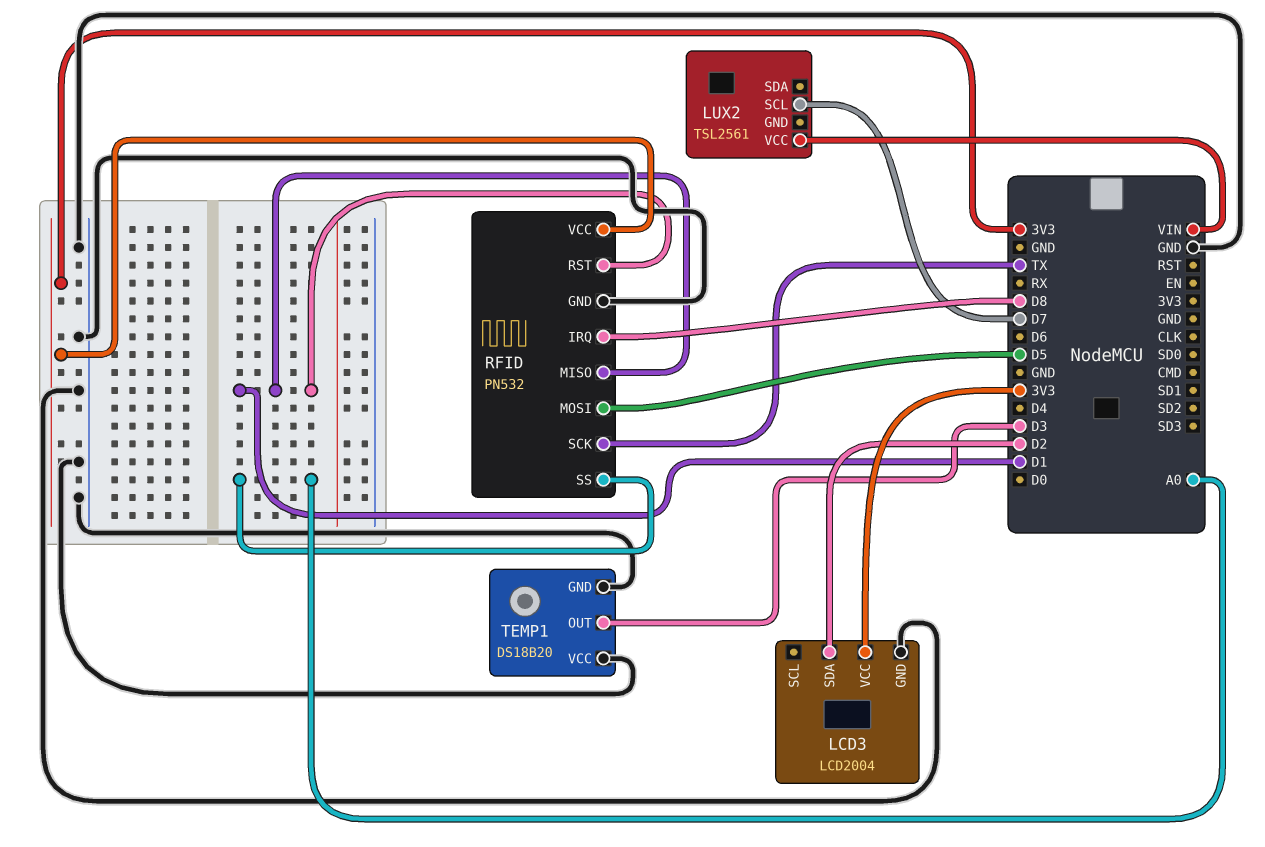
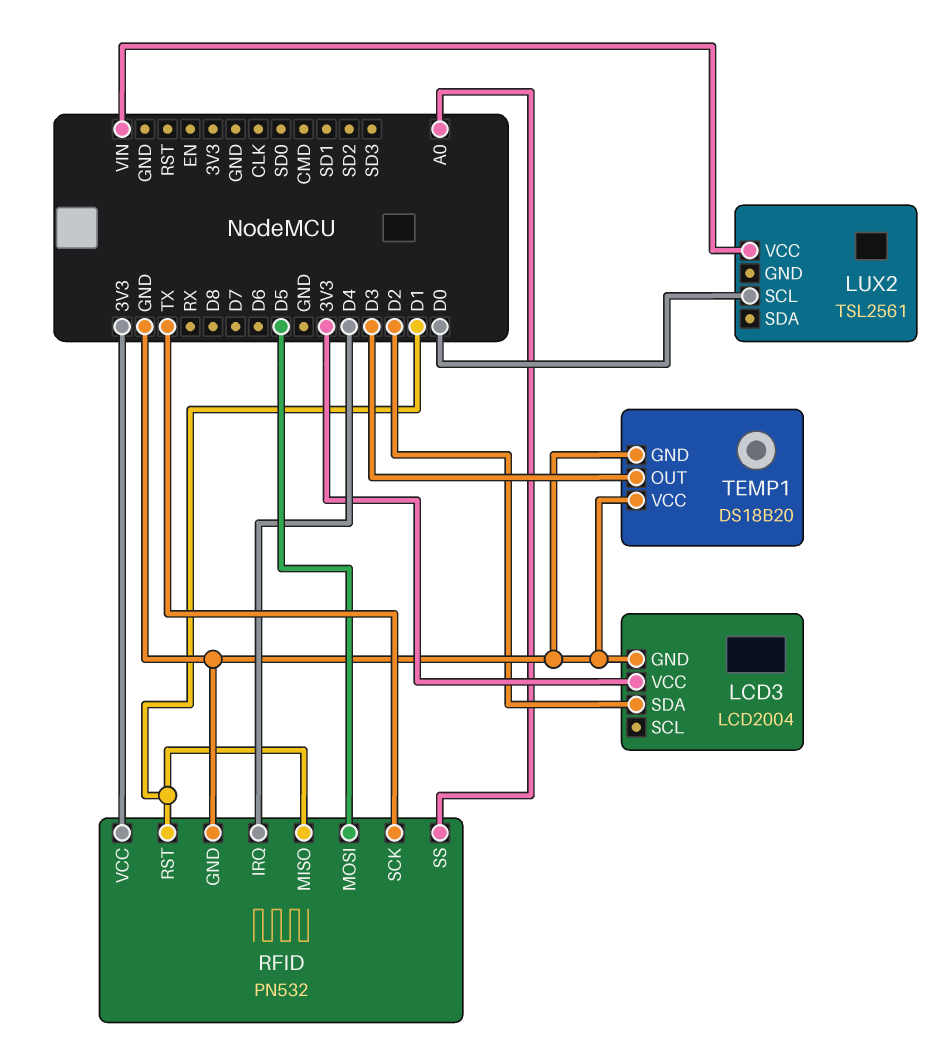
LUX2 pin SCL: D7 -> D0
RFID pin IRQ: D8 -> D4

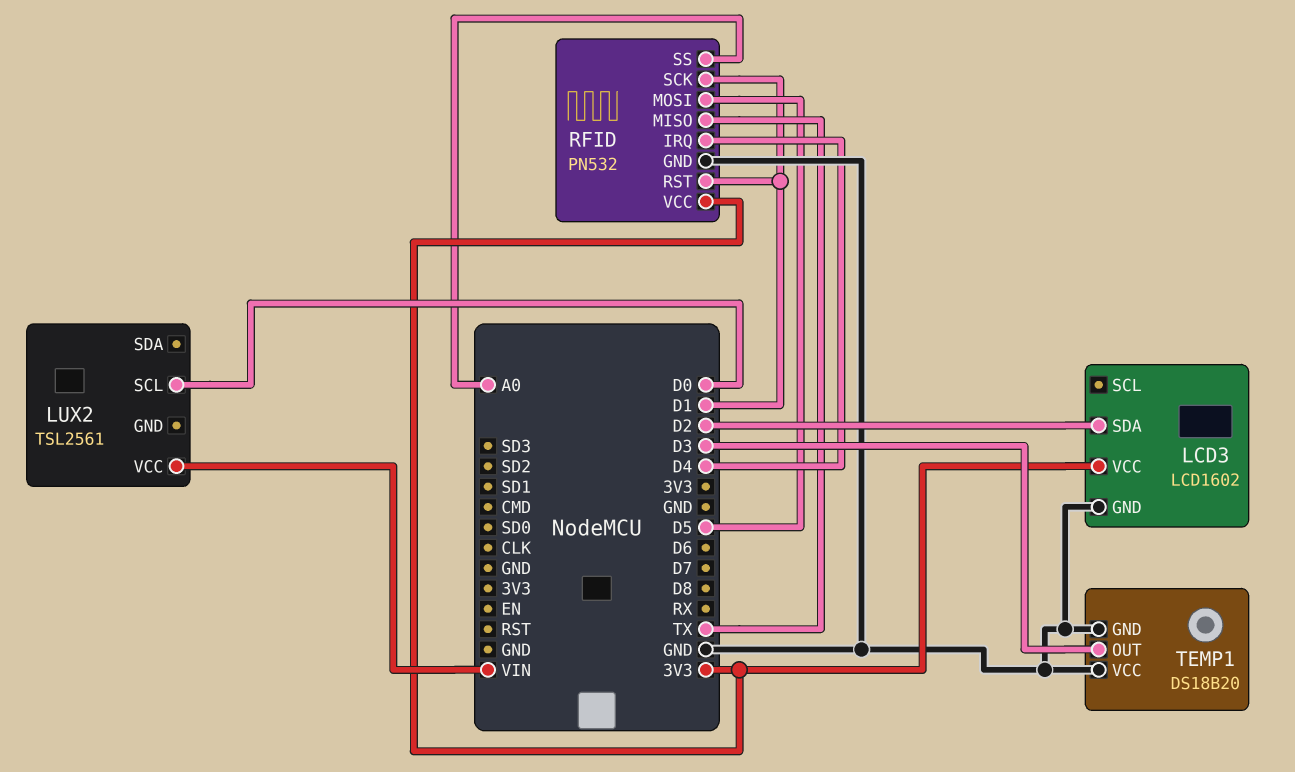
LCD3: LCD2004 -> LCD1602
RFID pin MISO: D1 -> TX
RFID pin SCK: TX -> D1

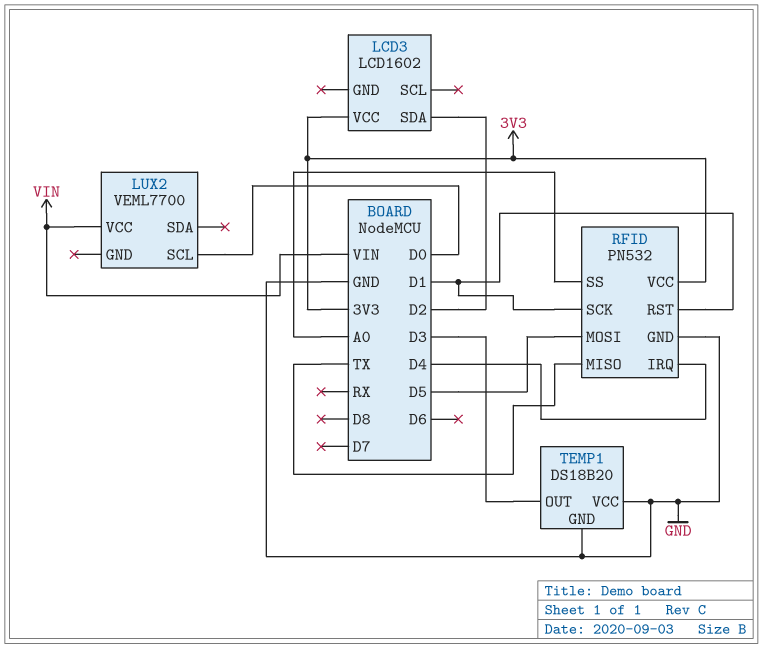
LCD3 pin GND: GND -> none
LUX2: TSL2561 -> VEML7700

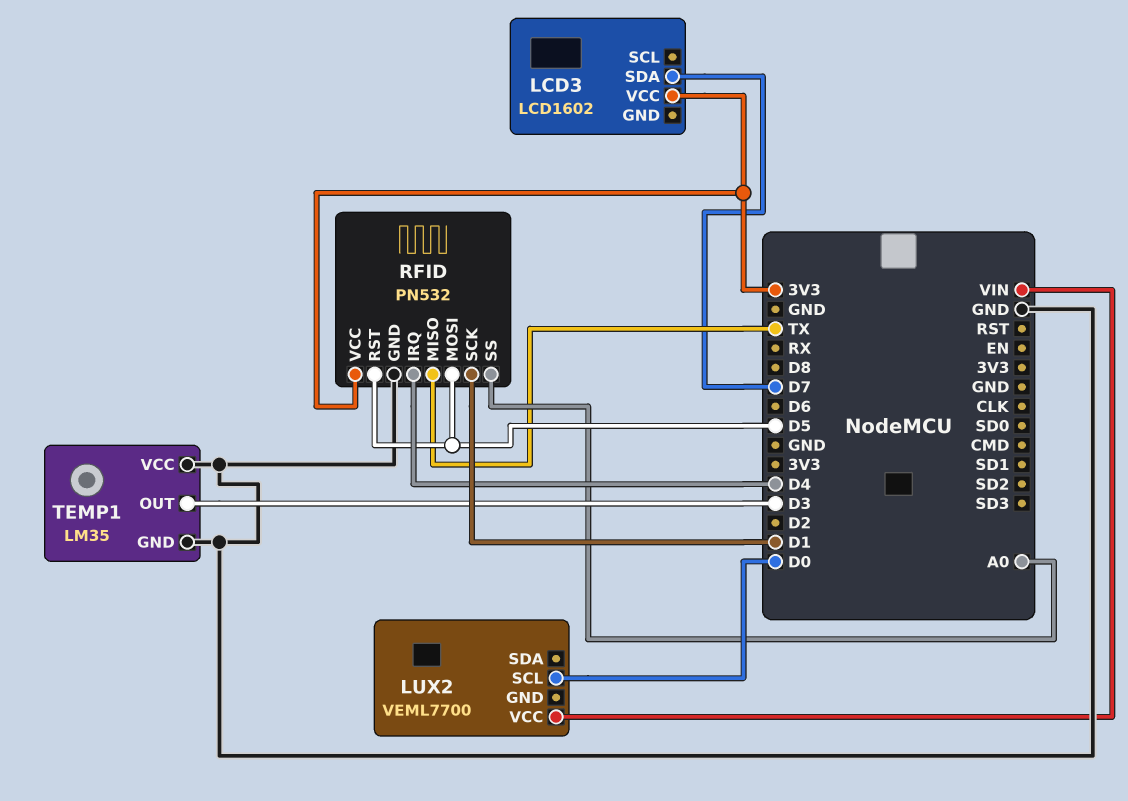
LCD3 pin SDA: D2 -> D7
RFID pin RST: D1 -> D5
TEMP1: DS18B20 -> LM35

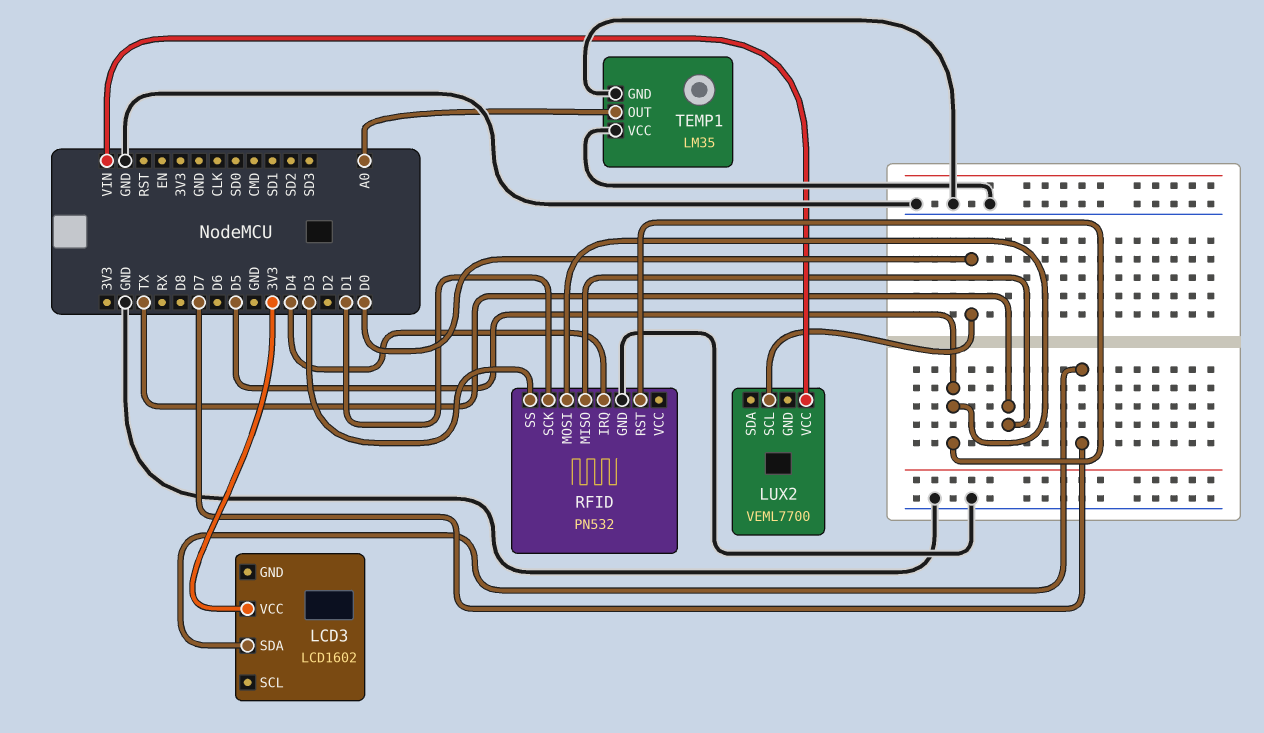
RFID pin SS: A0 -> D3
RFID pin VCC: 3V3 -> none
TEMP1 pin OUT: D3 -> A0

